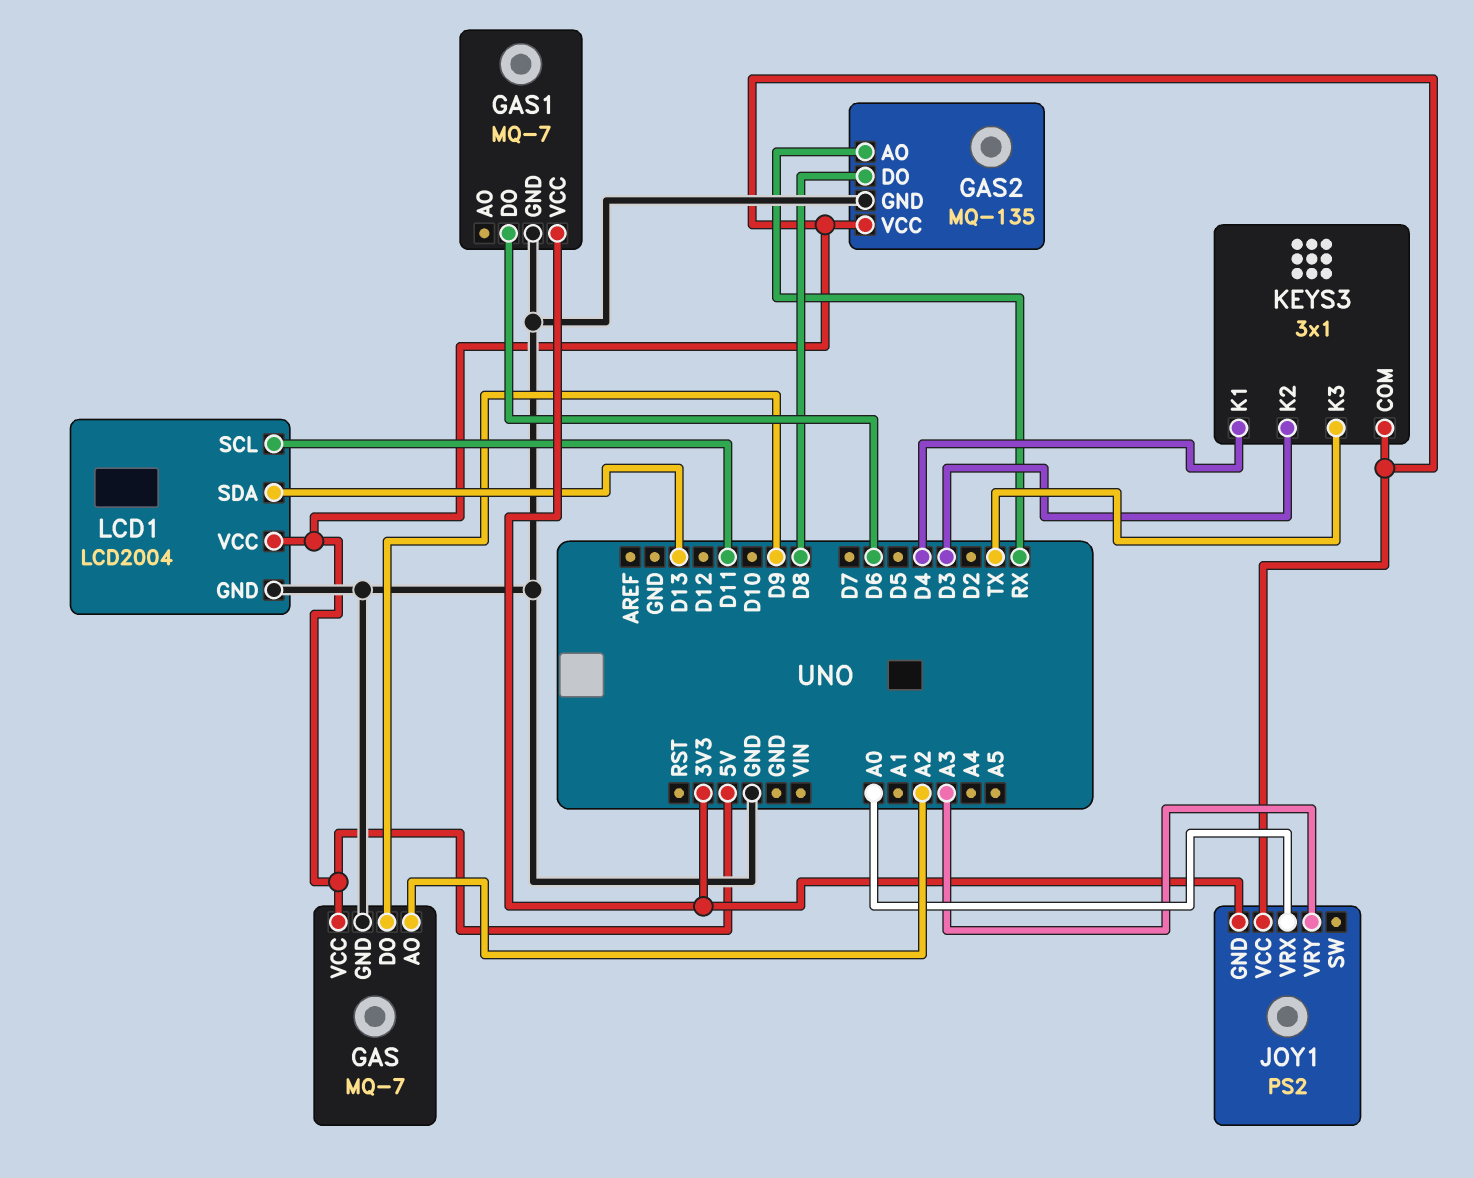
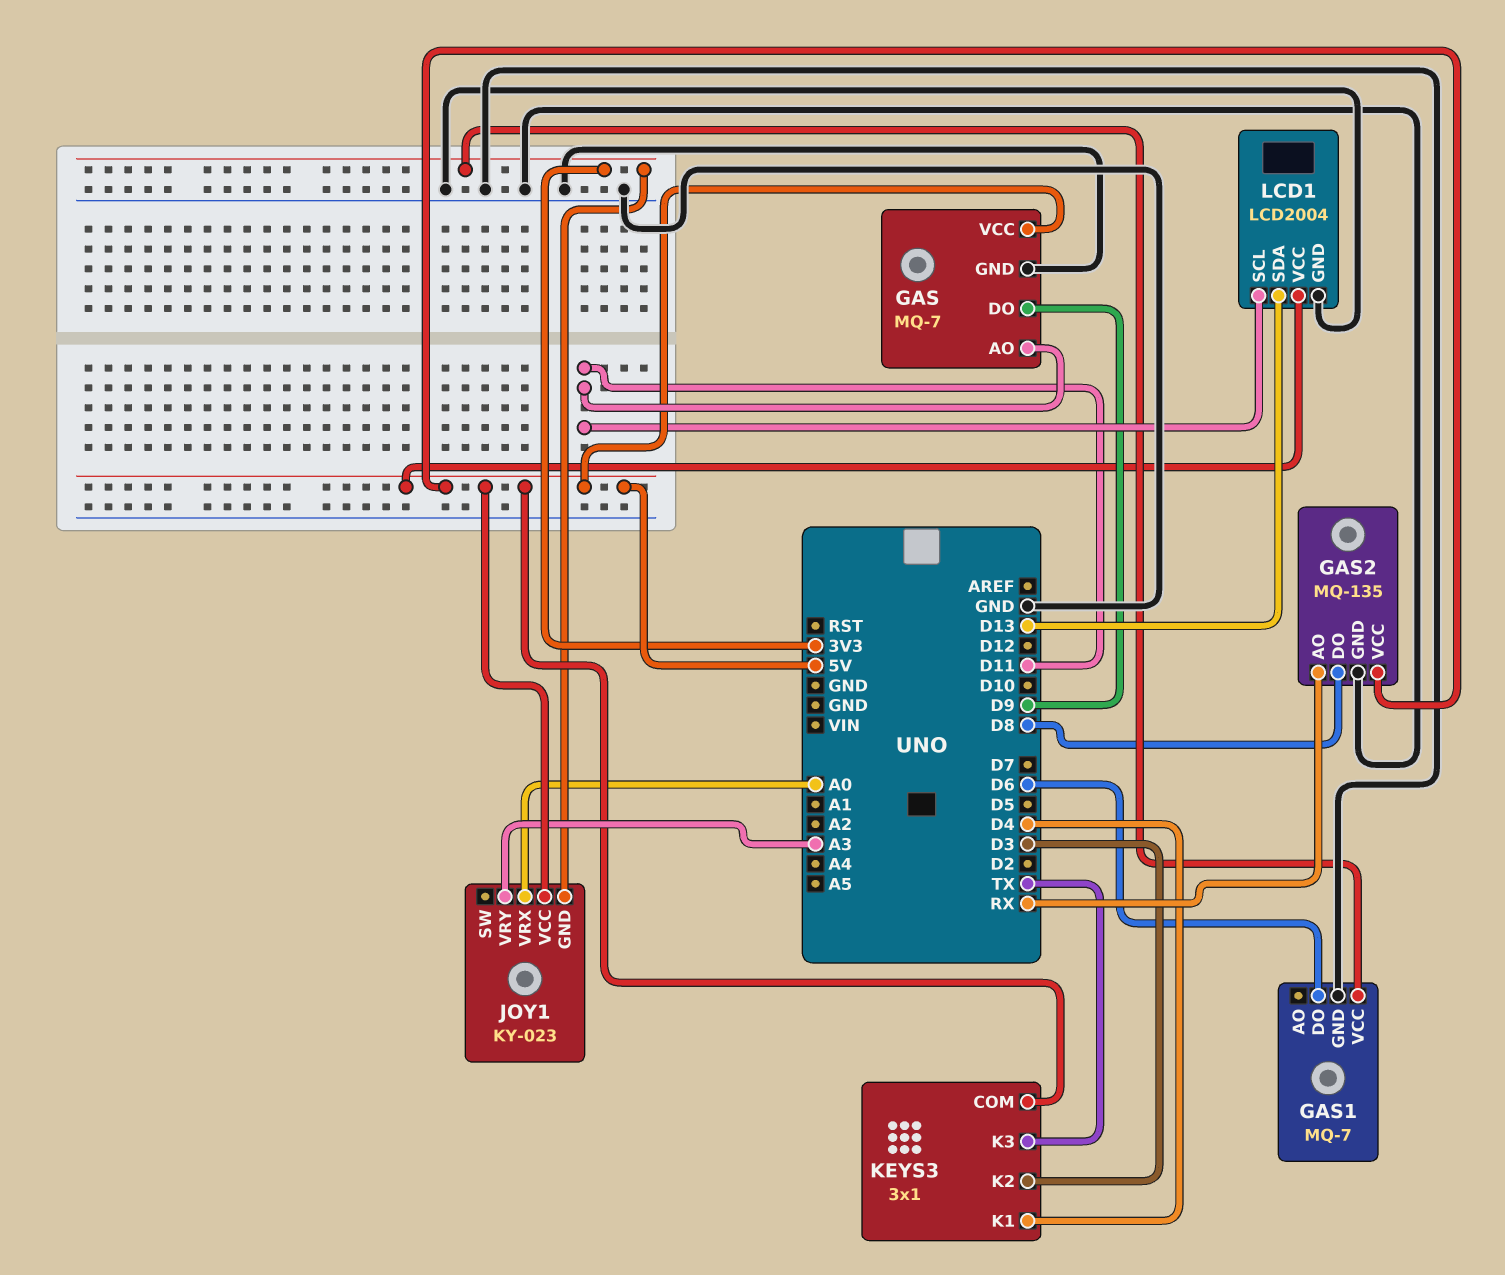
GAS pin AO: A2 -> D11
JOY1: PS2 -> KY-023

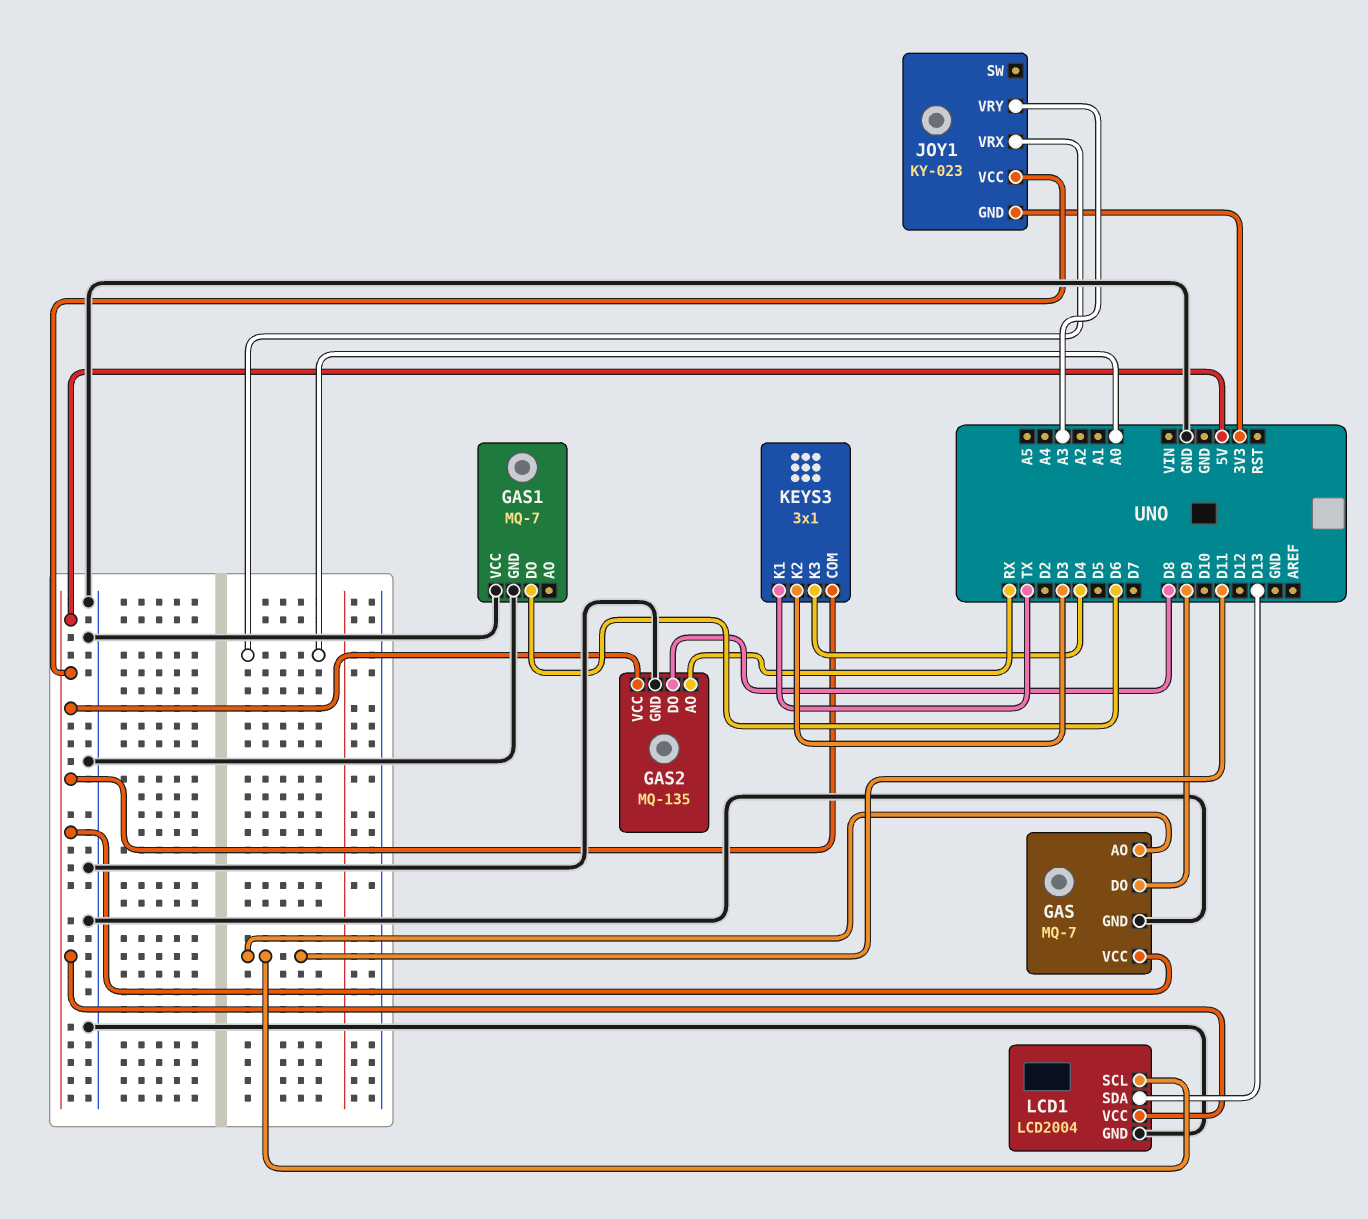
GAS1 pin VCC: 3V3 -> GND
KEYS3 pin K1: D4 -> TX
KEYS3 pin K3: TX -> D4

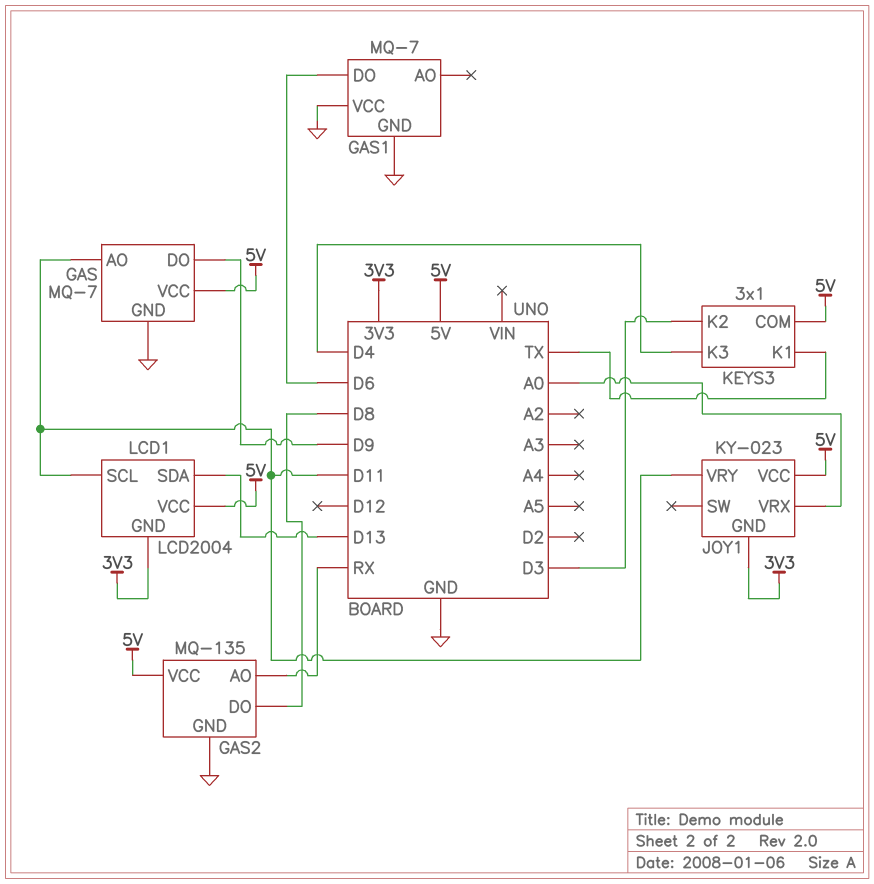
JOY1 pin VRY: A3 -> D11
LCD1 pin GND: GND -> 3V3

